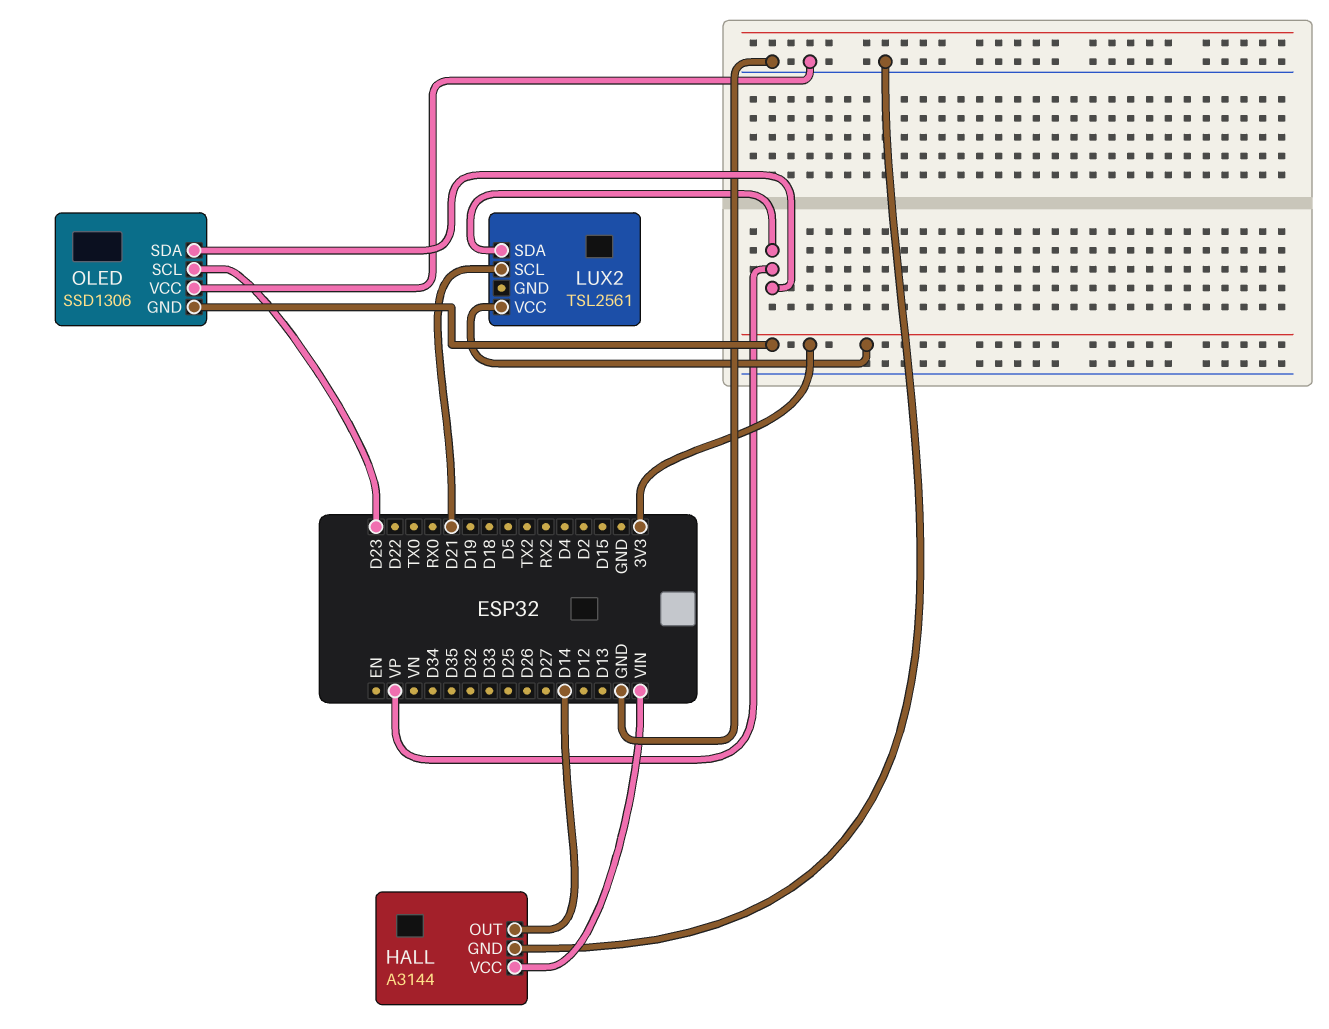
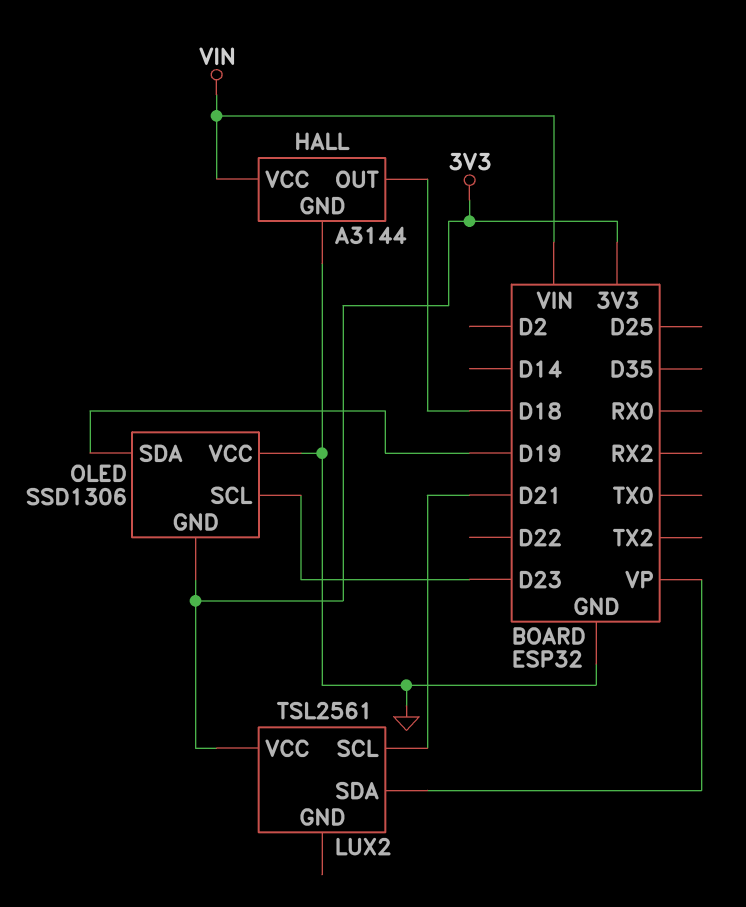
HALL pin OUT: D14 -> D18
OLED pin SDA: VP -> D19

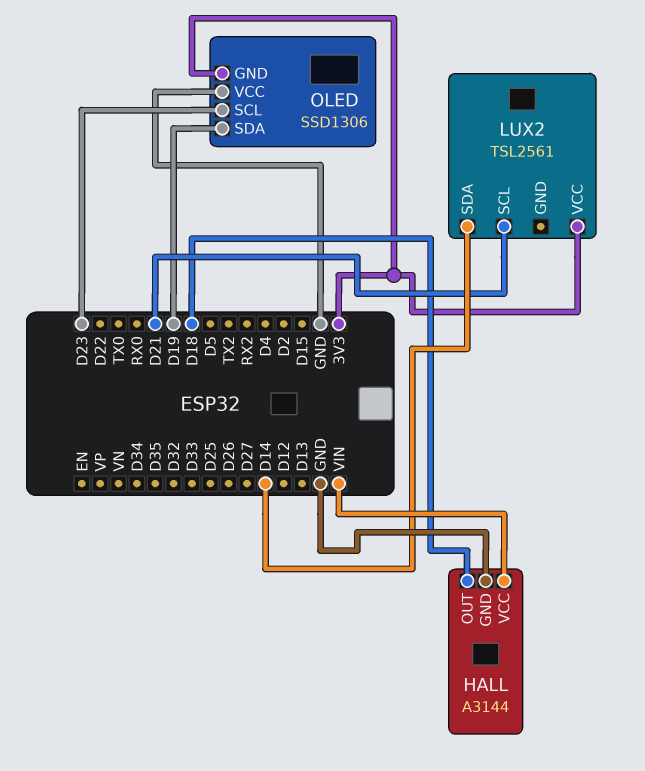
LUX2 pin SDA: VP -> D14

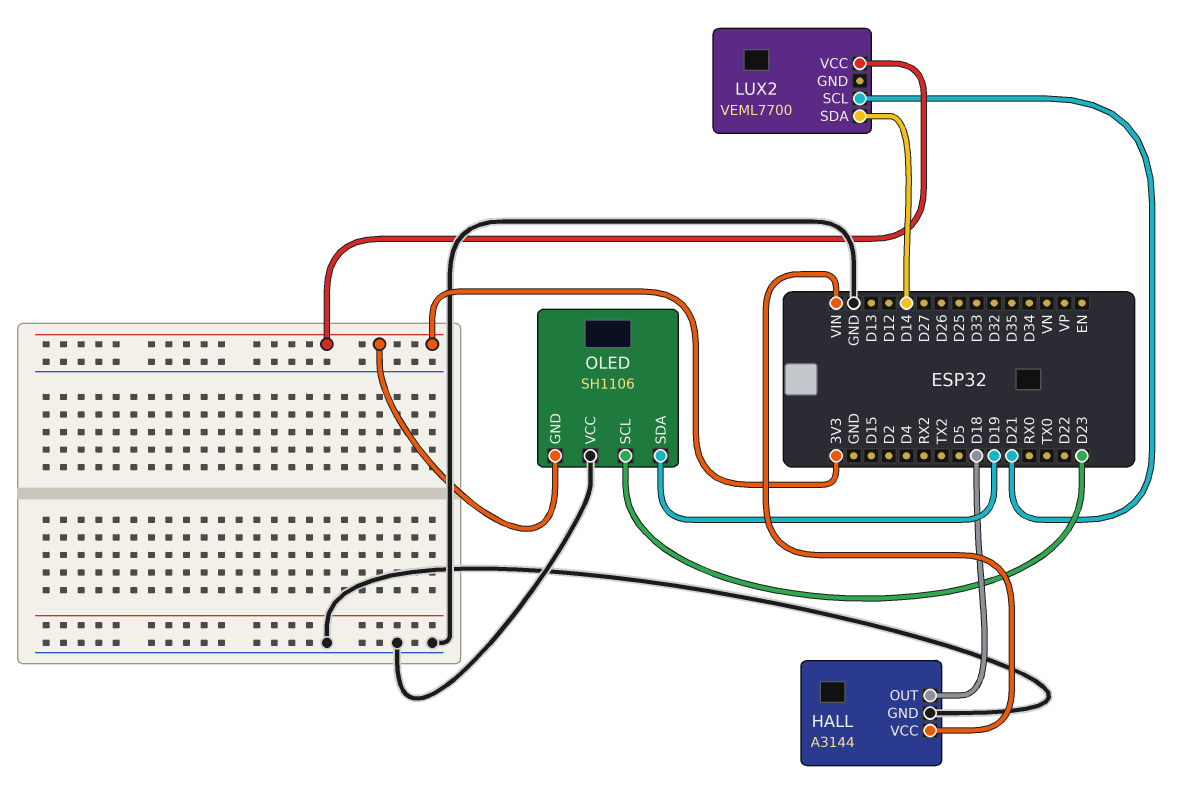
LUX2: TSL2561 -> VEML7700
OLED: SSD1306 -> SH1106

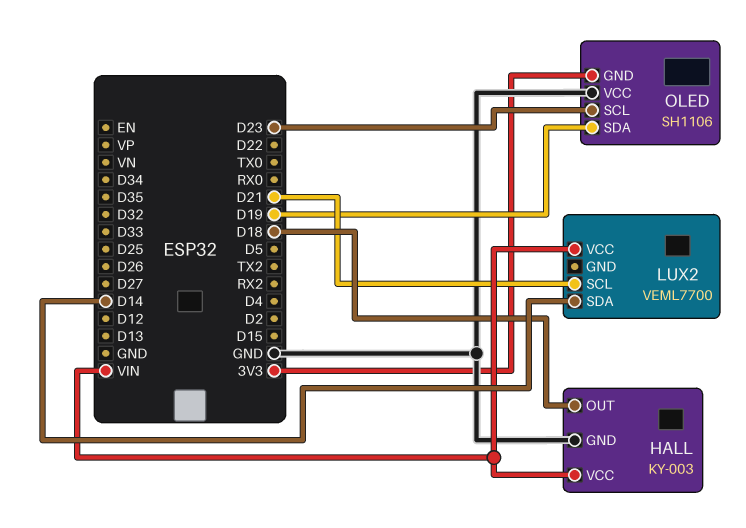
HALL: A3144 -> KY-003
LUX2 pin VCC: 3V3 -> VIN

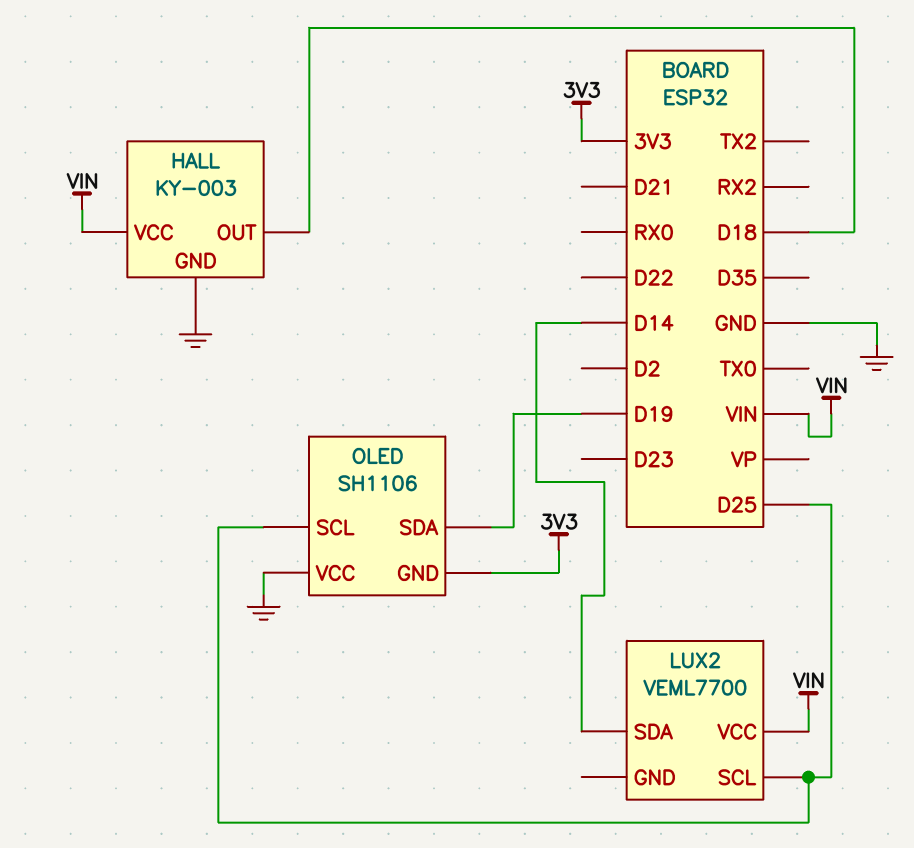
LUX2 pin SCL: D21 -> D25
OLED pin SCL: D23 -> D25

